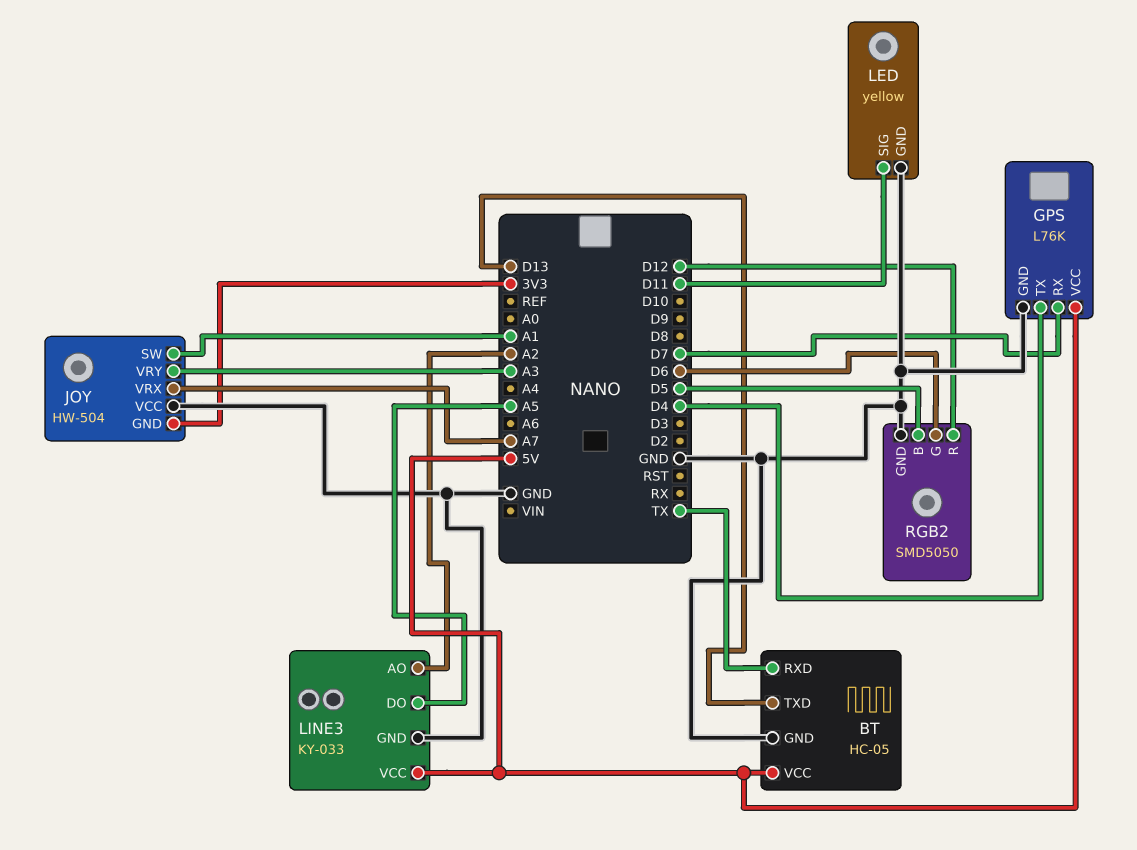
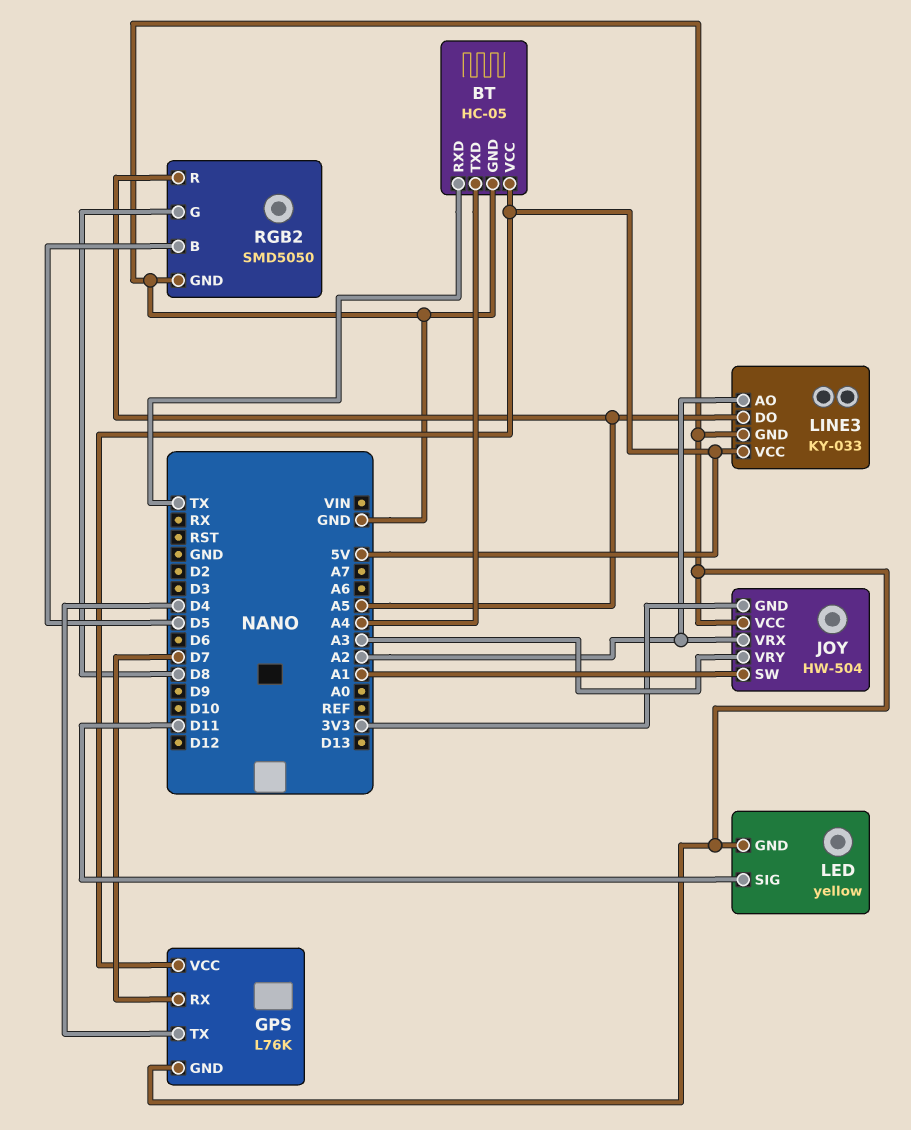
BT pin TXD: D13 -> A4
JOY pin VRX: A7 -> A2
RGB2 pin G: D6 -> D8
RGB2 pin R: D12 -> A5

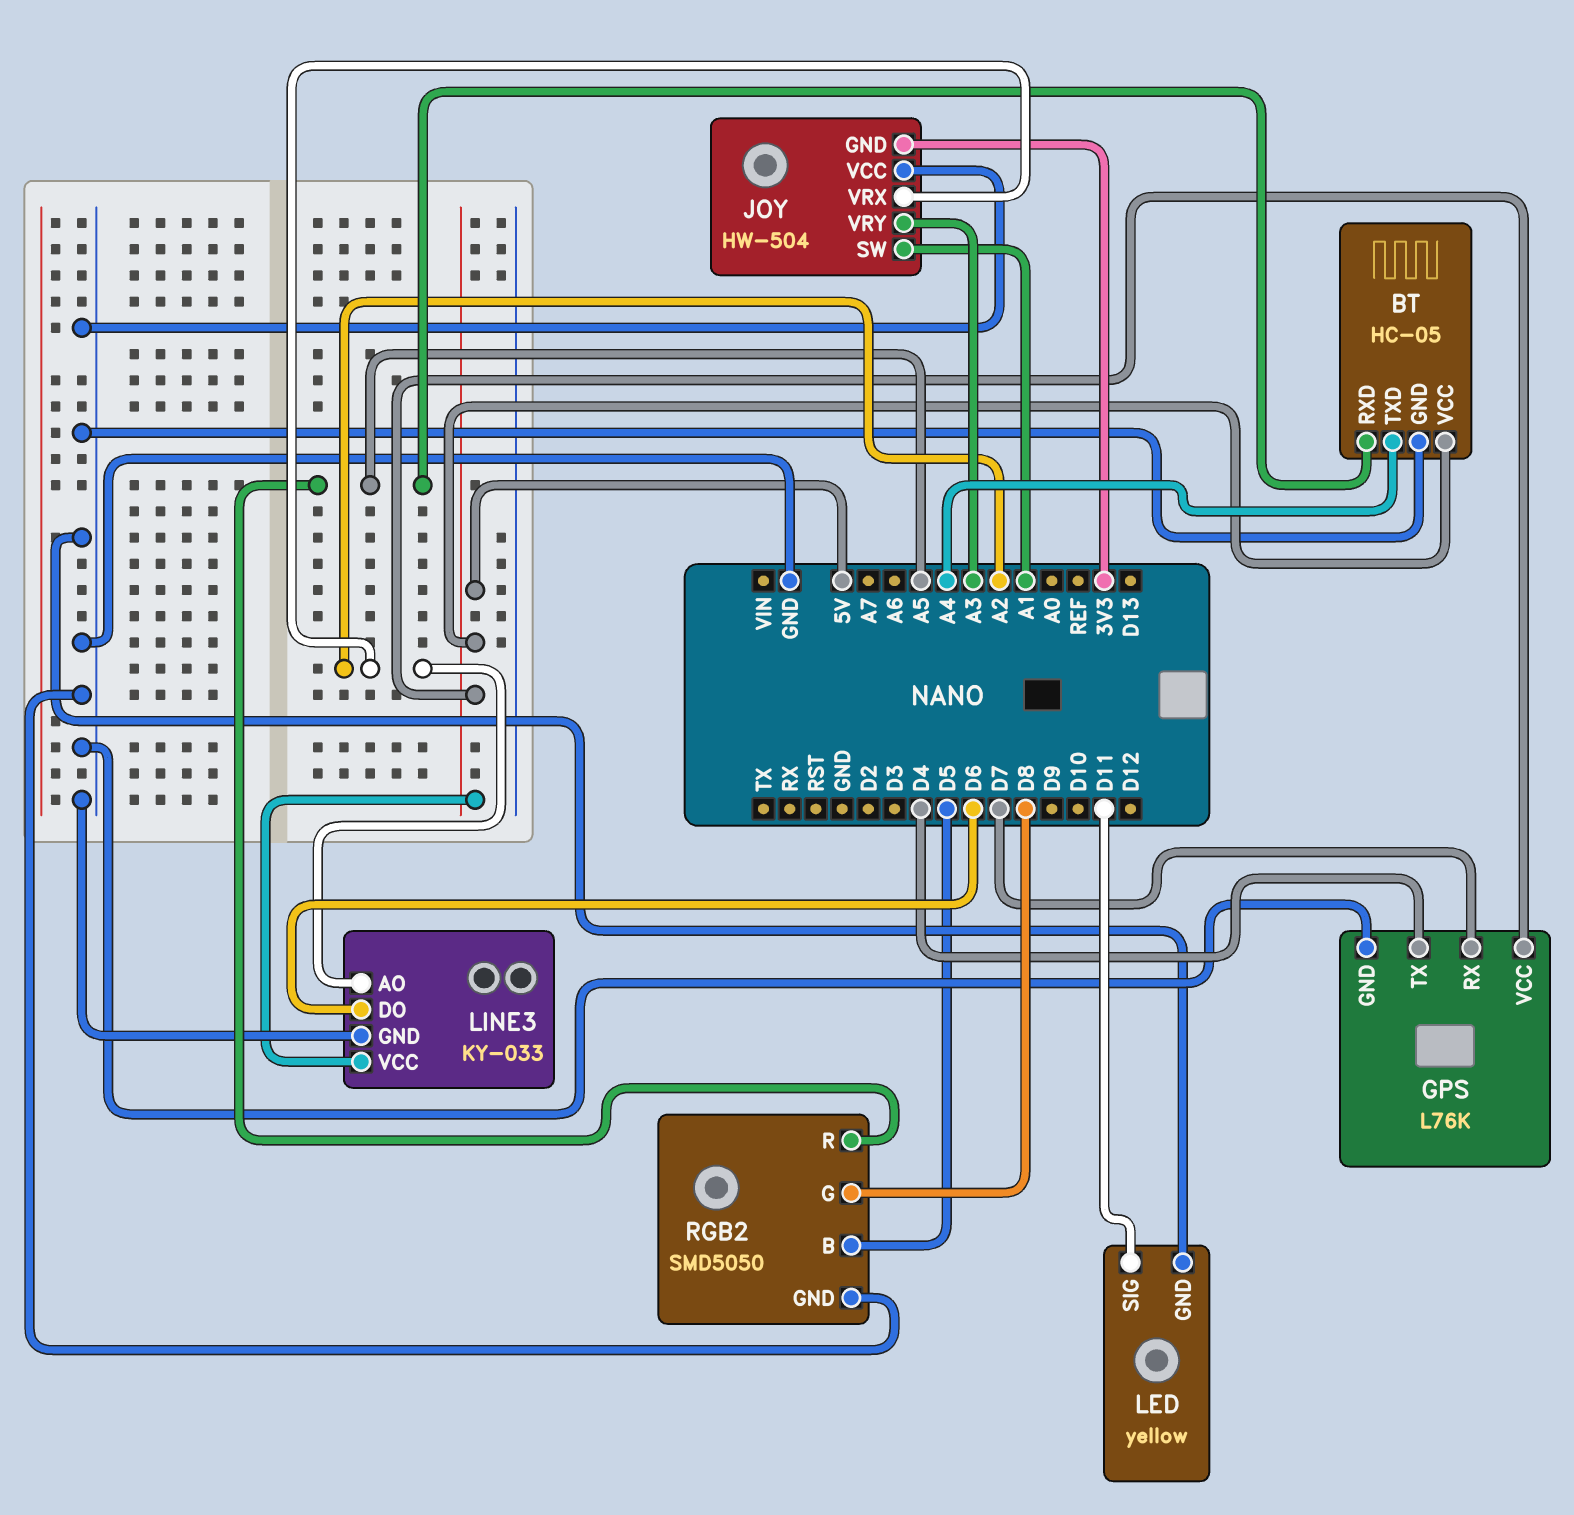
BT pin RXD: TX -> A5
LINE3 pin DO: A5 -> D6

